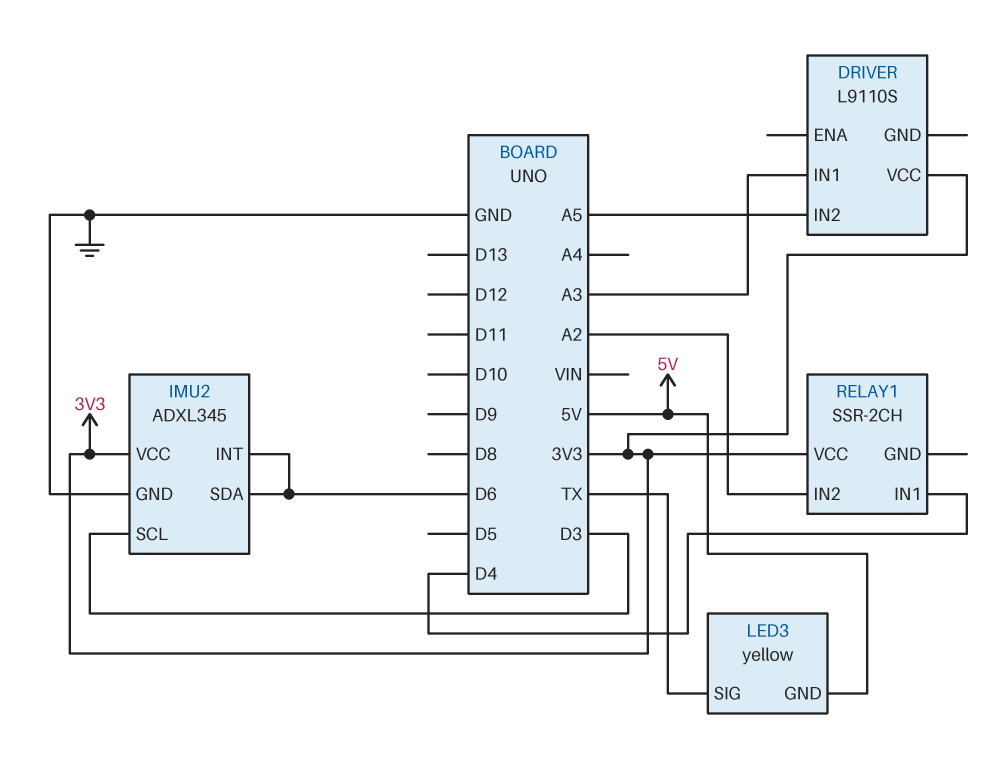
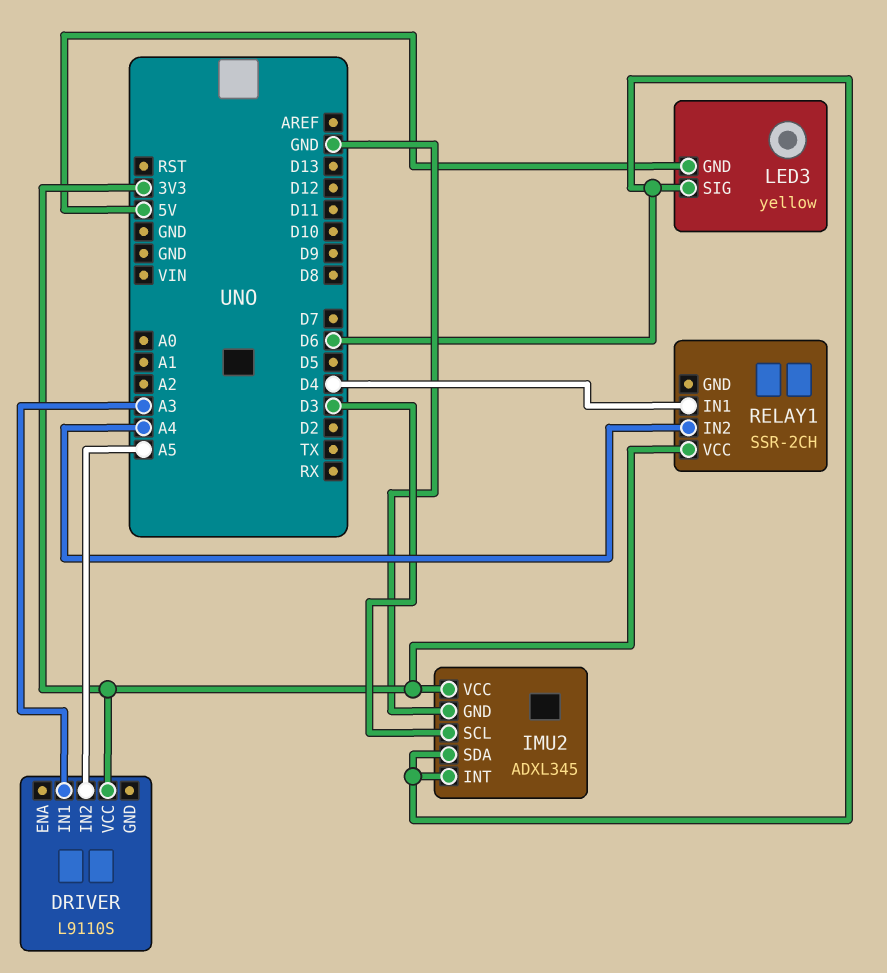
LED3 pin SIG: TX -> D6
RELAY1 pin IN2: A2 -> A4

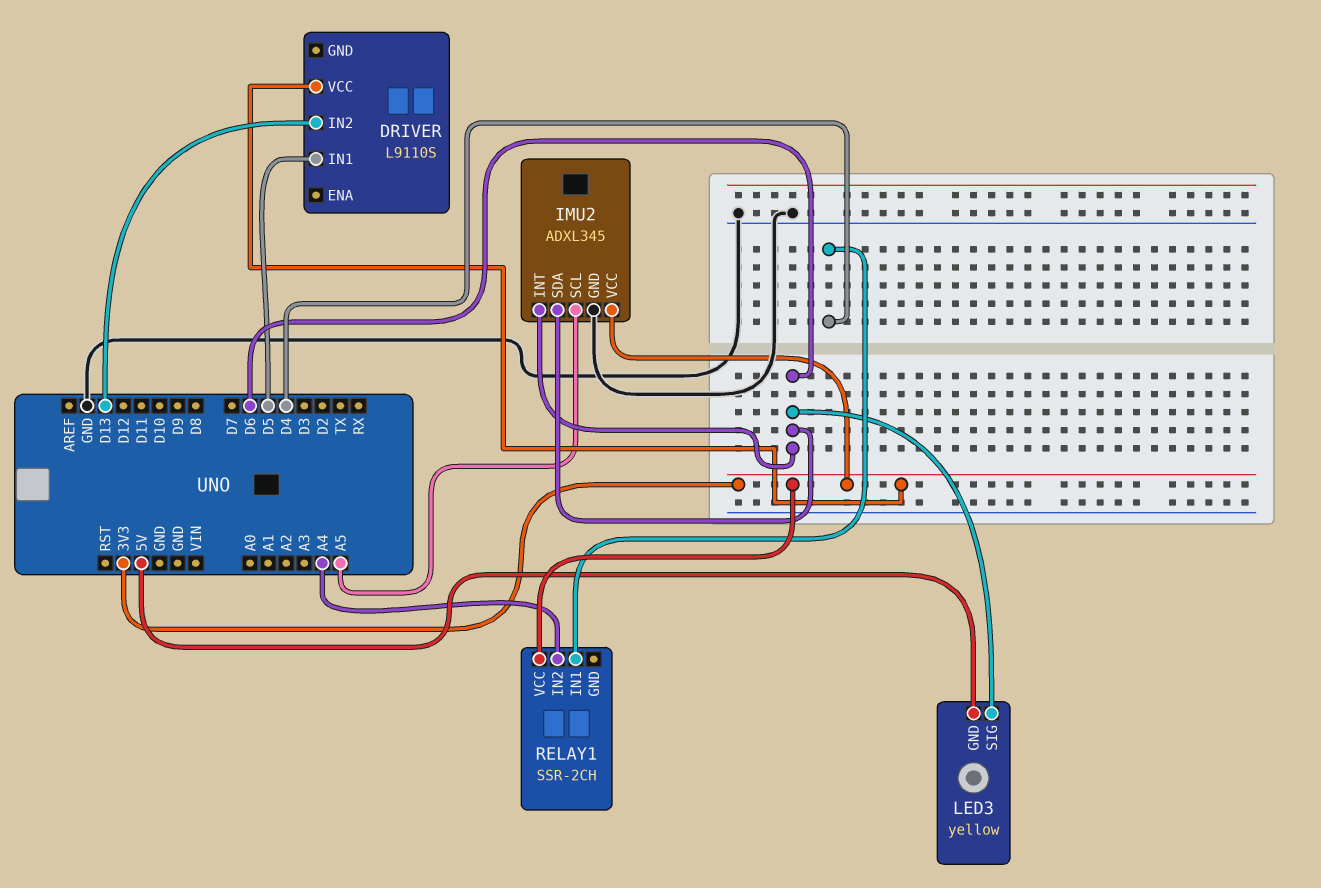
DRIVER pin IN1: A3 -> D5
DRIVER pin IN2: A5 -> D13
IMU2 pin SCL: D3 -> A5

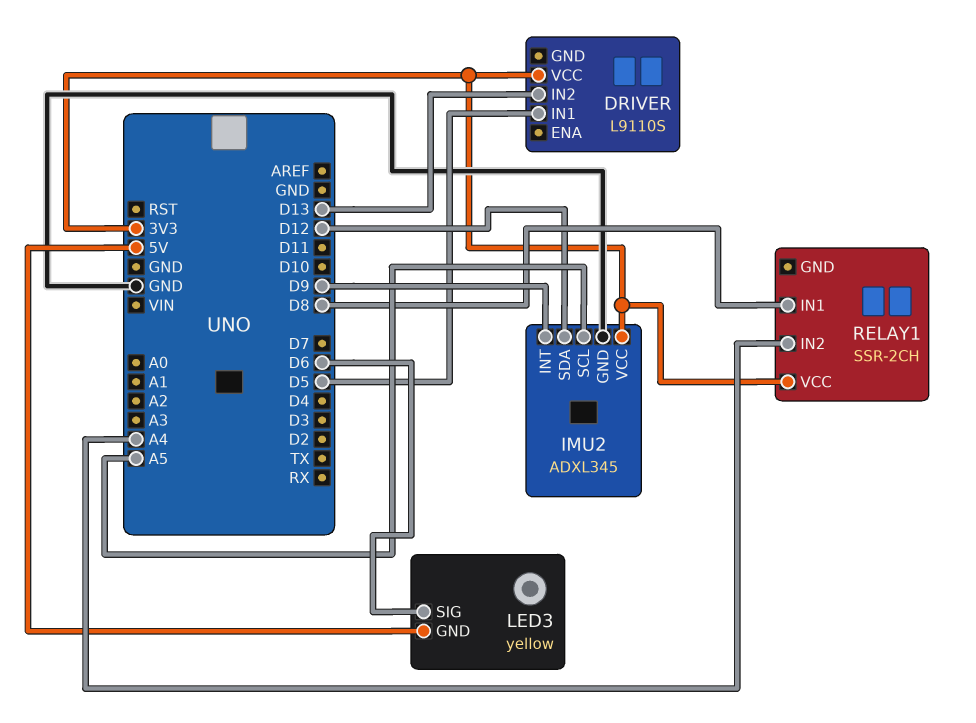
IMU2 pin INT: D6 -> D9
IMU2 pin SDA: D6 -> D12
RELAY1 pin IN1: D4 -> D8

